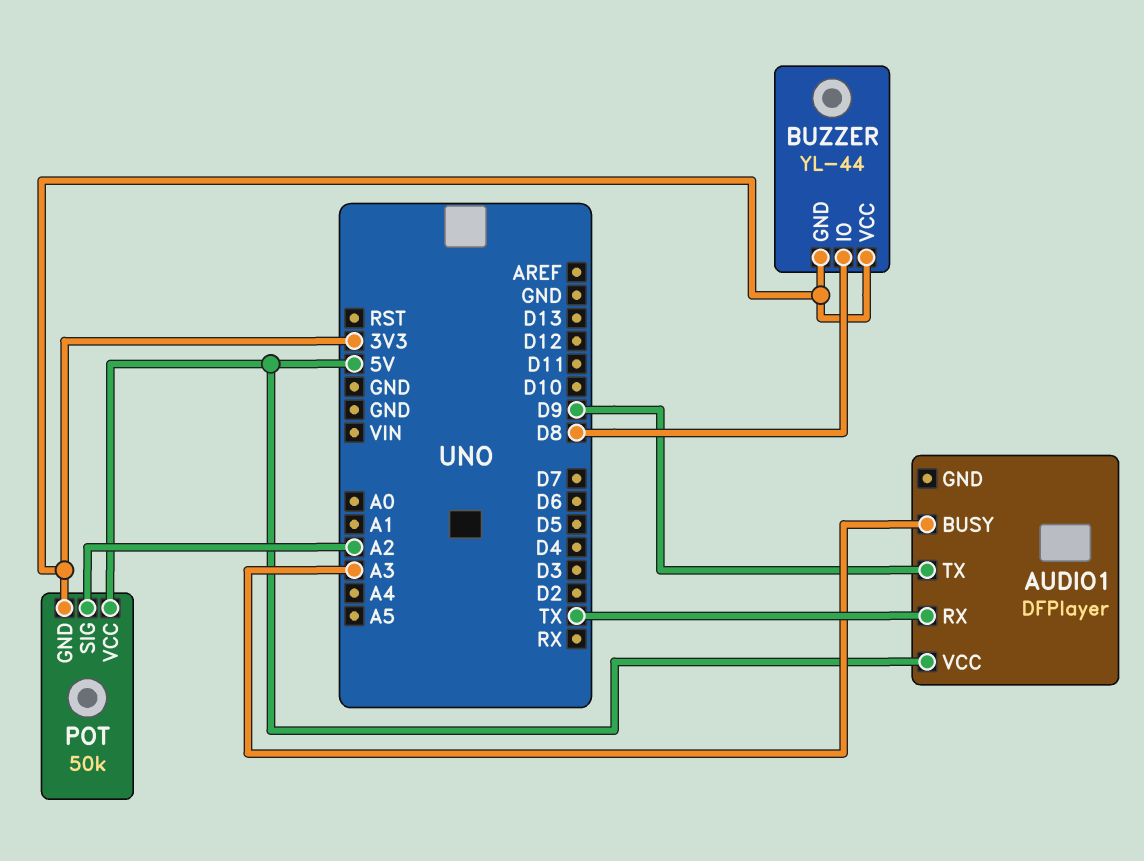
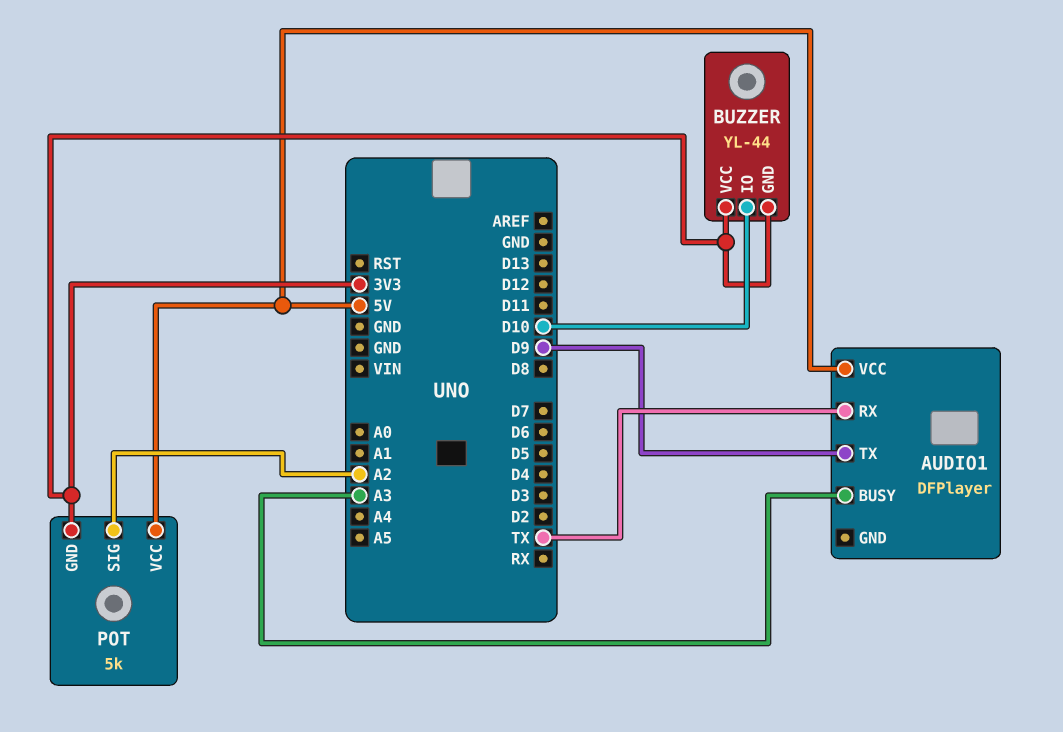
BUZZER pin IO: D8 -> D10
POT: 50k -> 5k

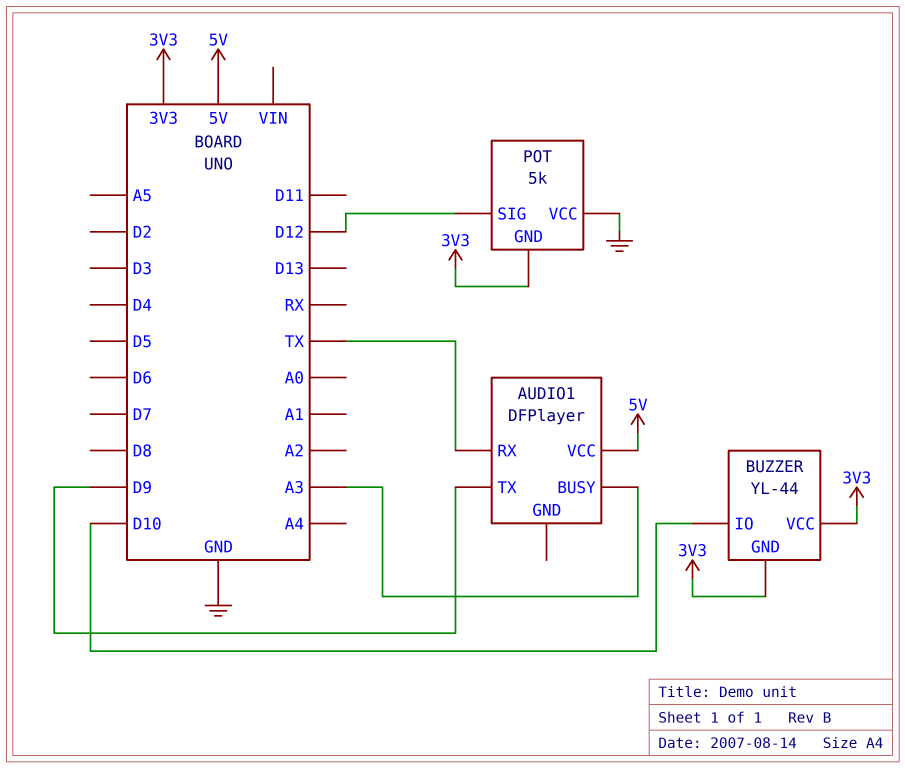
POT pin SIG: A2 -> D12
POT pin VCC: 5V -> GND

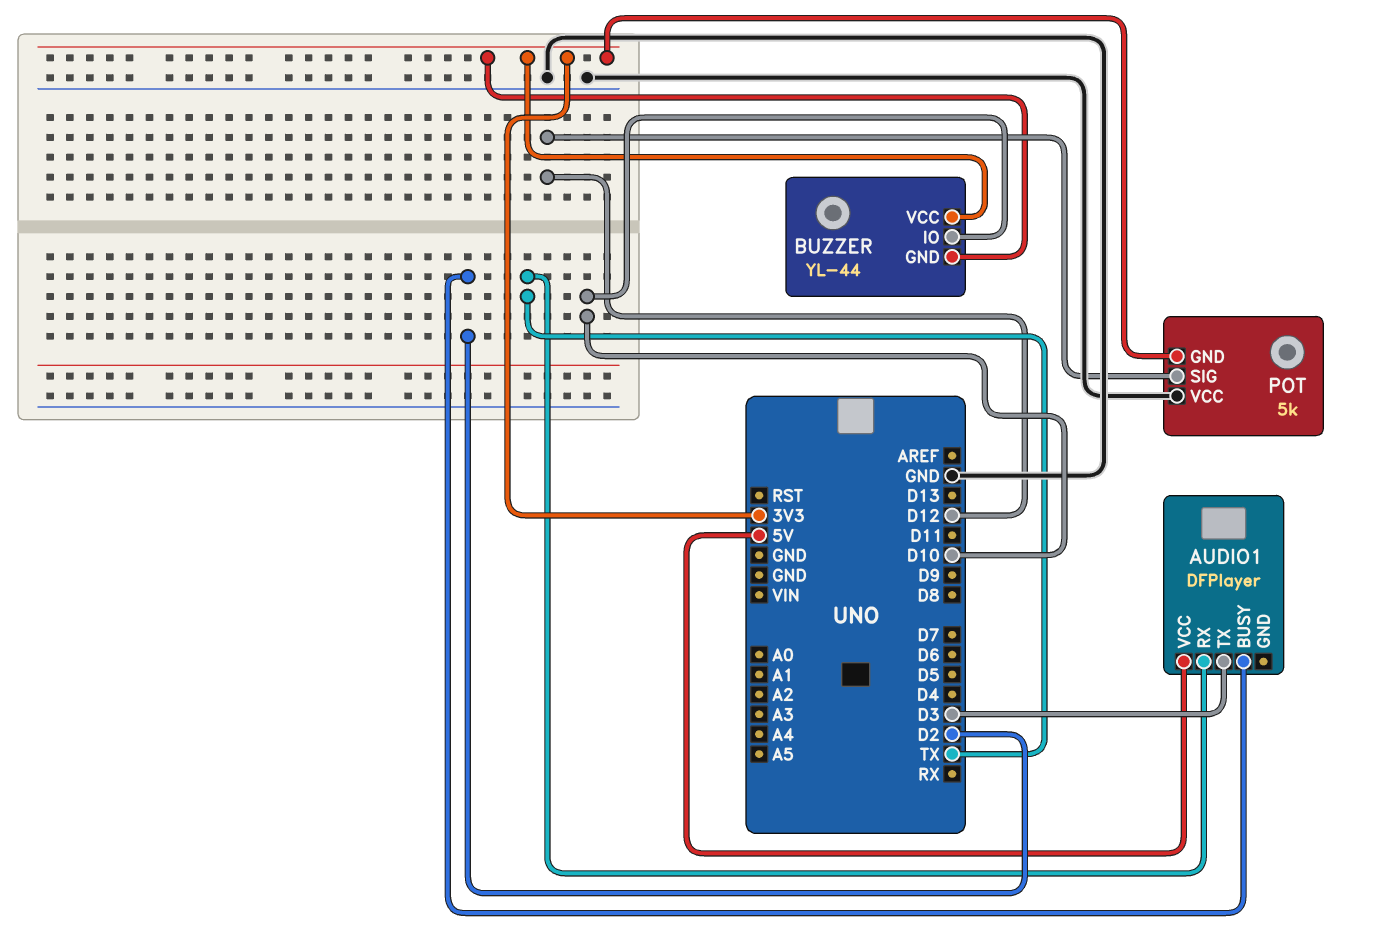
AUDIO1 pin BUSY: A3 -> D2
AUDIO1 pin TX: D9 -> D3

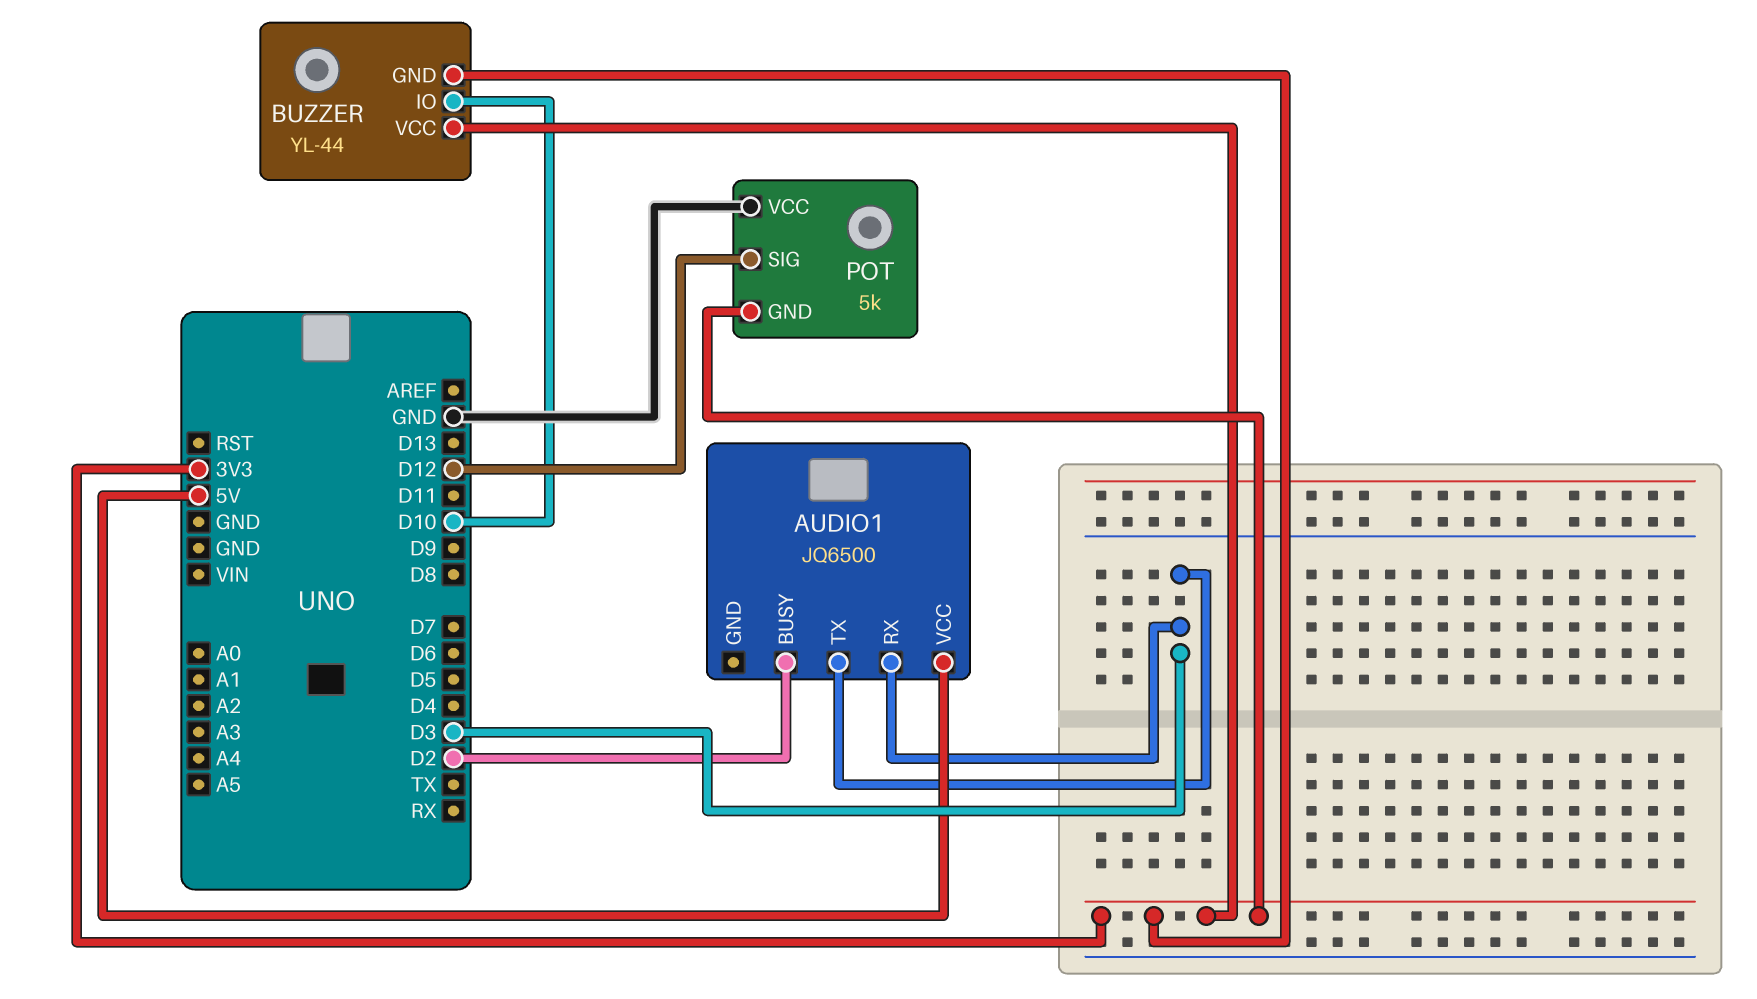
AUDIO1: DFPlayer -> JQ6500
AUDIO1 pin RX: TX -> D3

